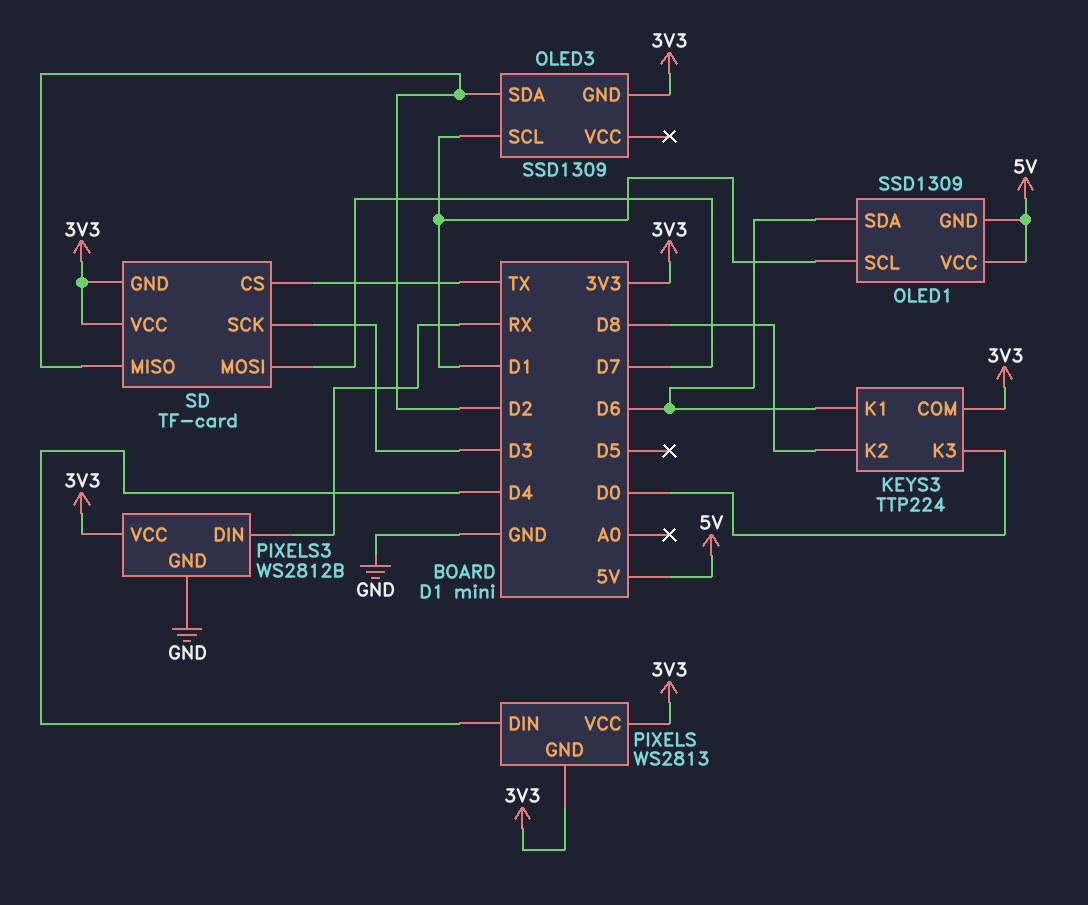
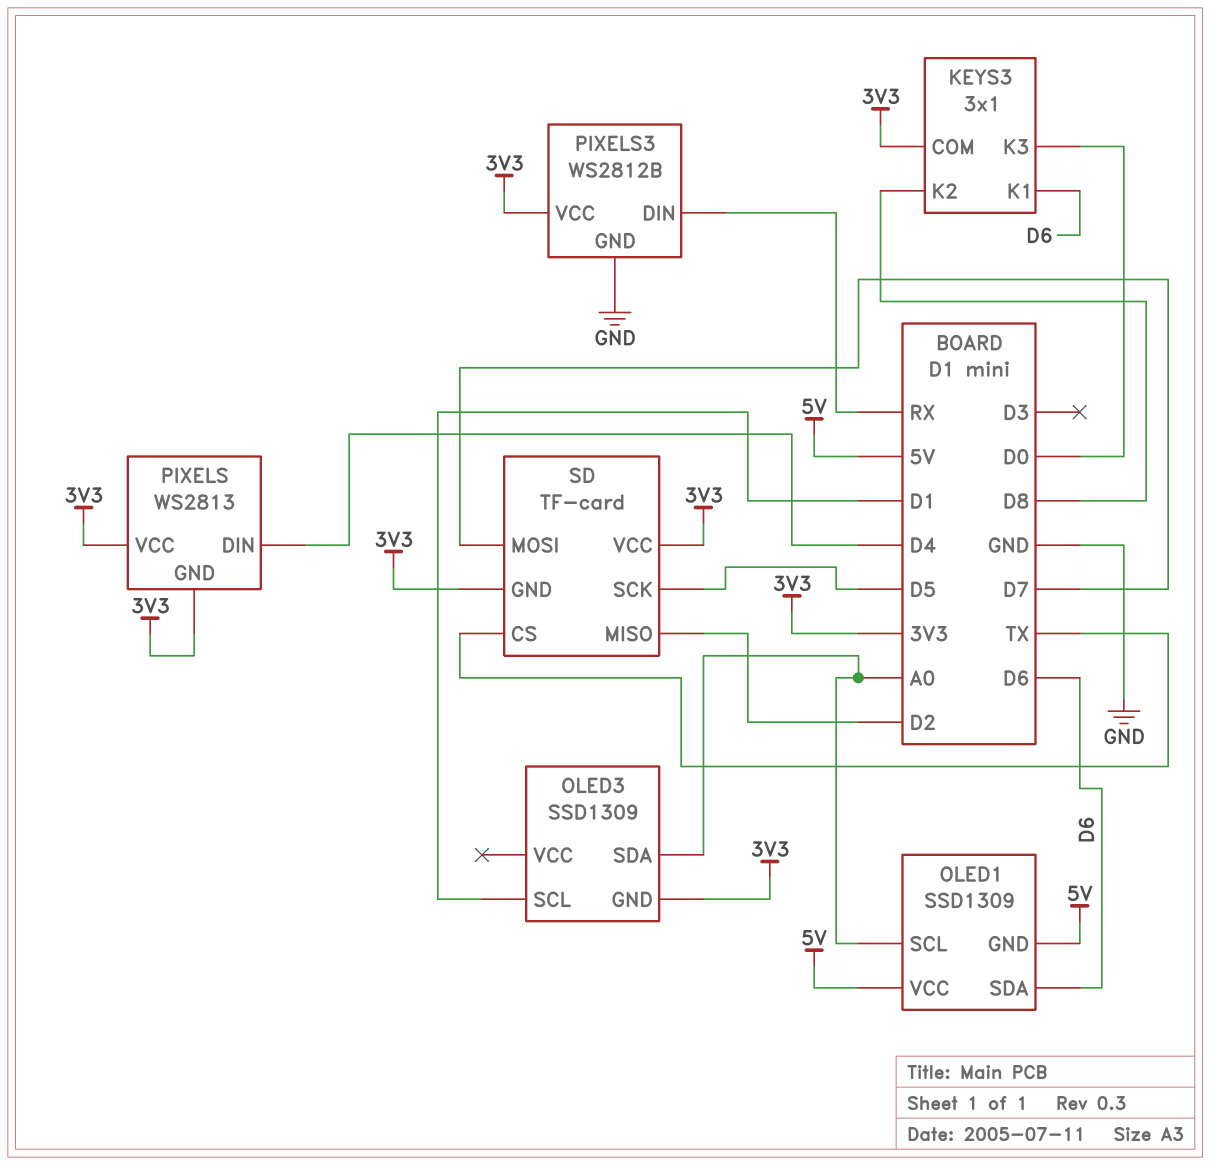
KEYS3: TTP224 -> 3x1
OLED1 pin SCL: D1 -> A0
OLED3 pin SDA: D2 -> A0
SD pin SCK: D3 -> D5

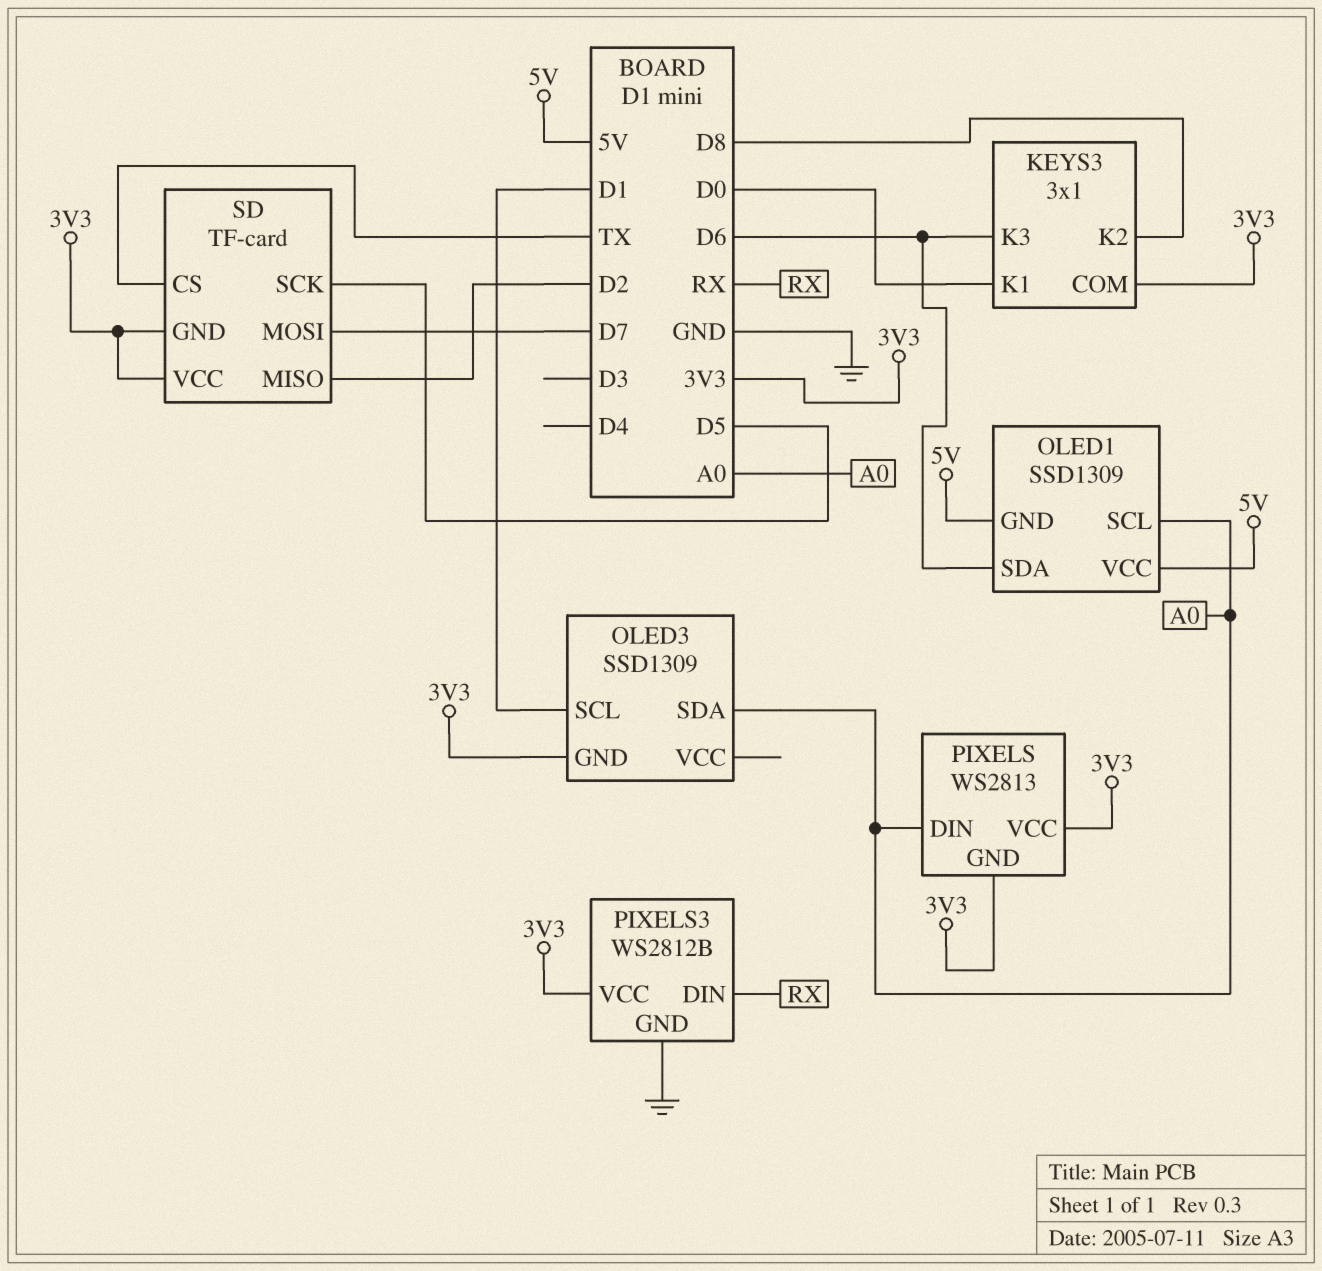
KEYS3 pin K1: D6 -> D0
KEYS3 pin K3: D0 -> D6
PIXELS pin DIN: D4 -> A0

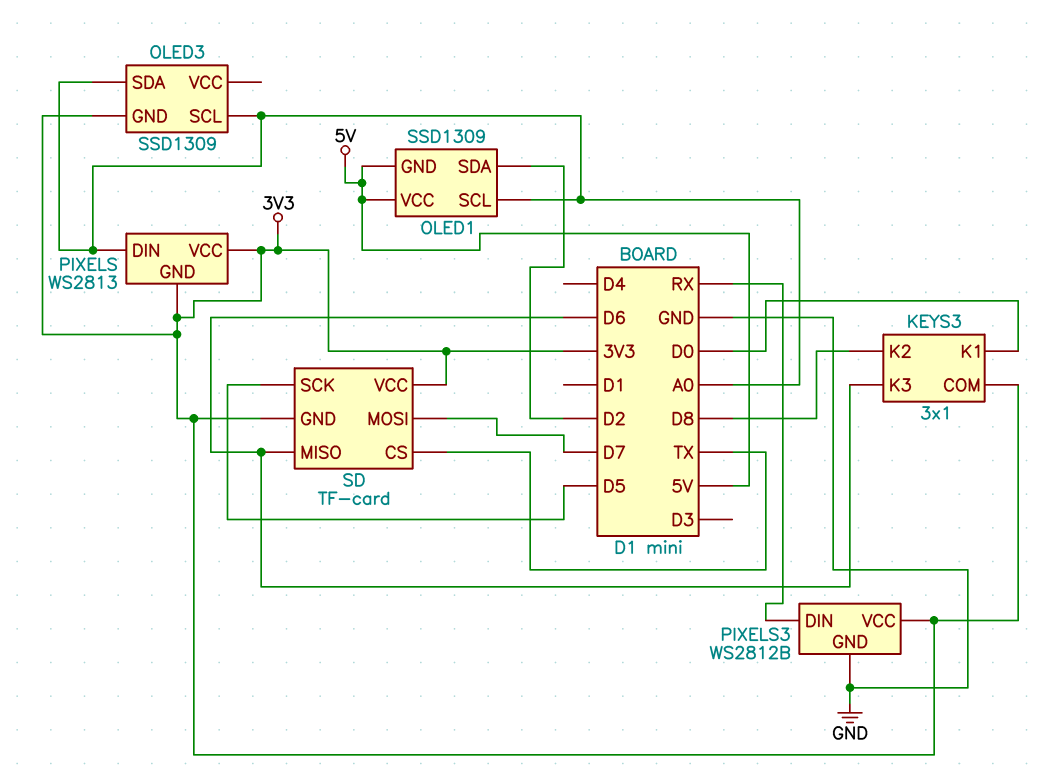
OLED1 pin SDA: D6 -> D2
OLED3 pin SCL: D1 -> A0
SD pin MISO: D2 -> D6

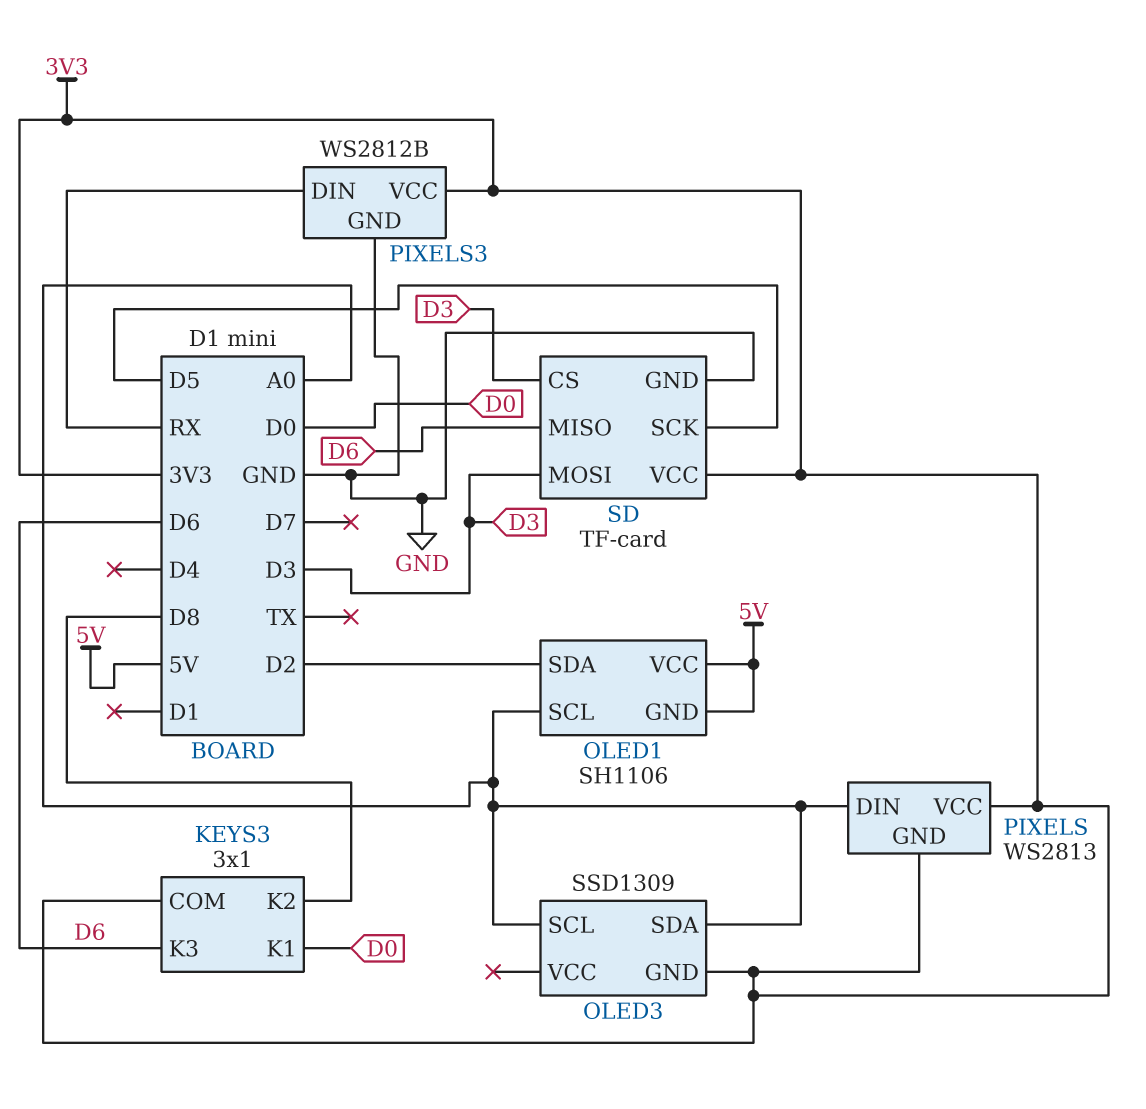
OLED1: SSD1309 -> SH1106
SD pin CS: TX -> D3
SD pin GND: 3V3 -> GND
SD pin MOSI: D7 -> D3

